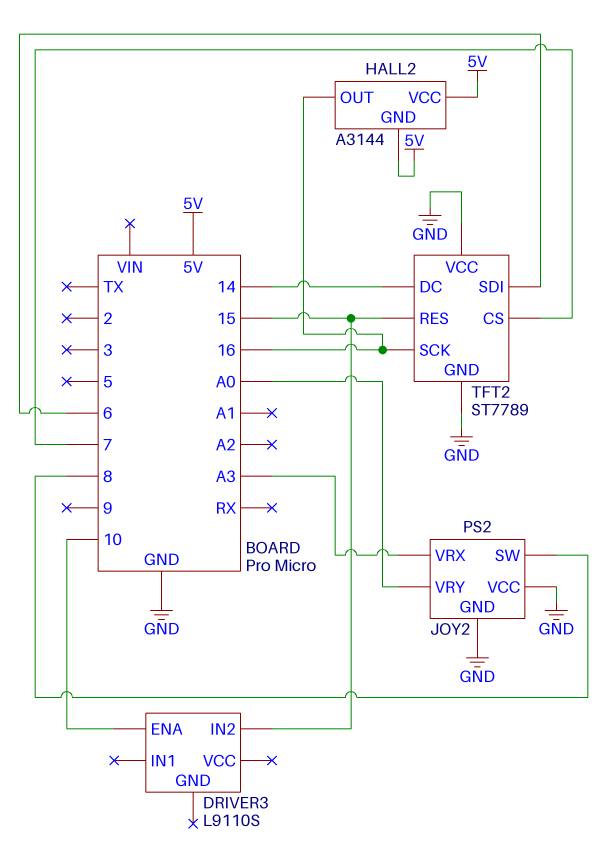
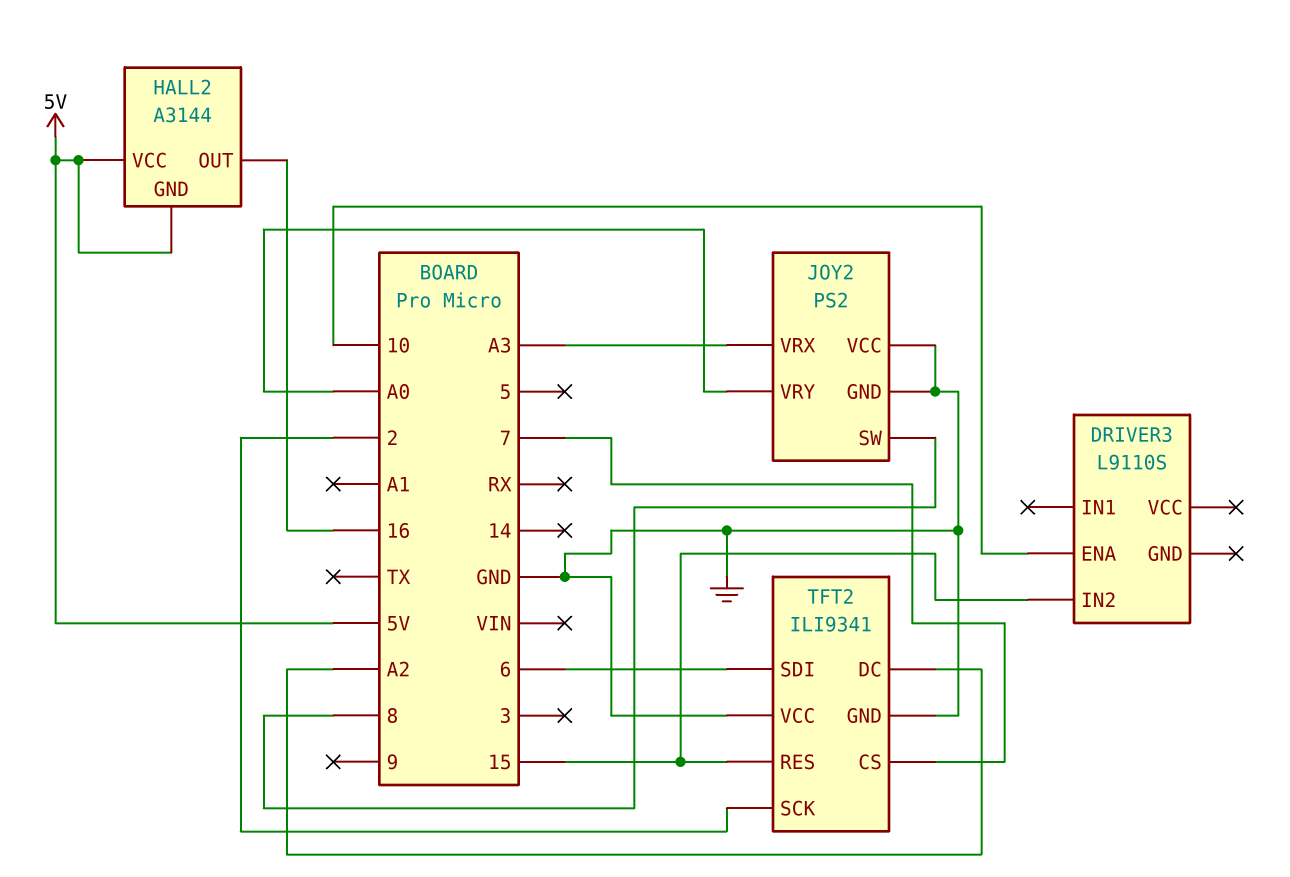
TFT2: ST7789 -> ILI9341
TFT2 pin DC: 14 -> A2
TFT2 pin SCK: 16 -> 2

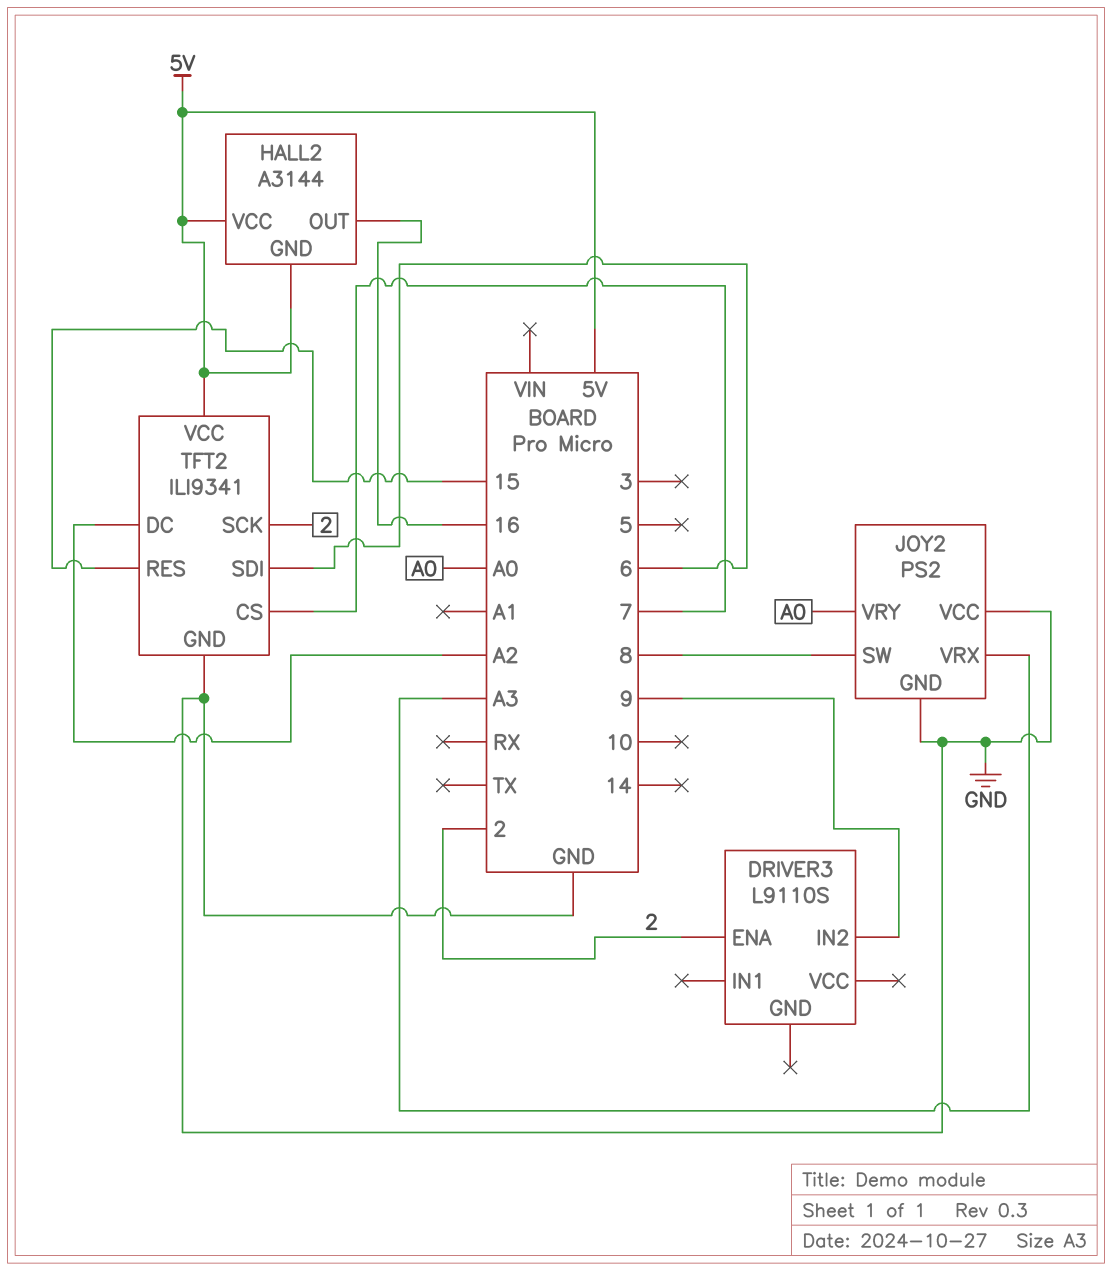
DRIVER3 pin ENA: 10 -> 2
DRIVER3 pin IN2: 15 -> 9
TFT2 pin VCC: GND -> 5V

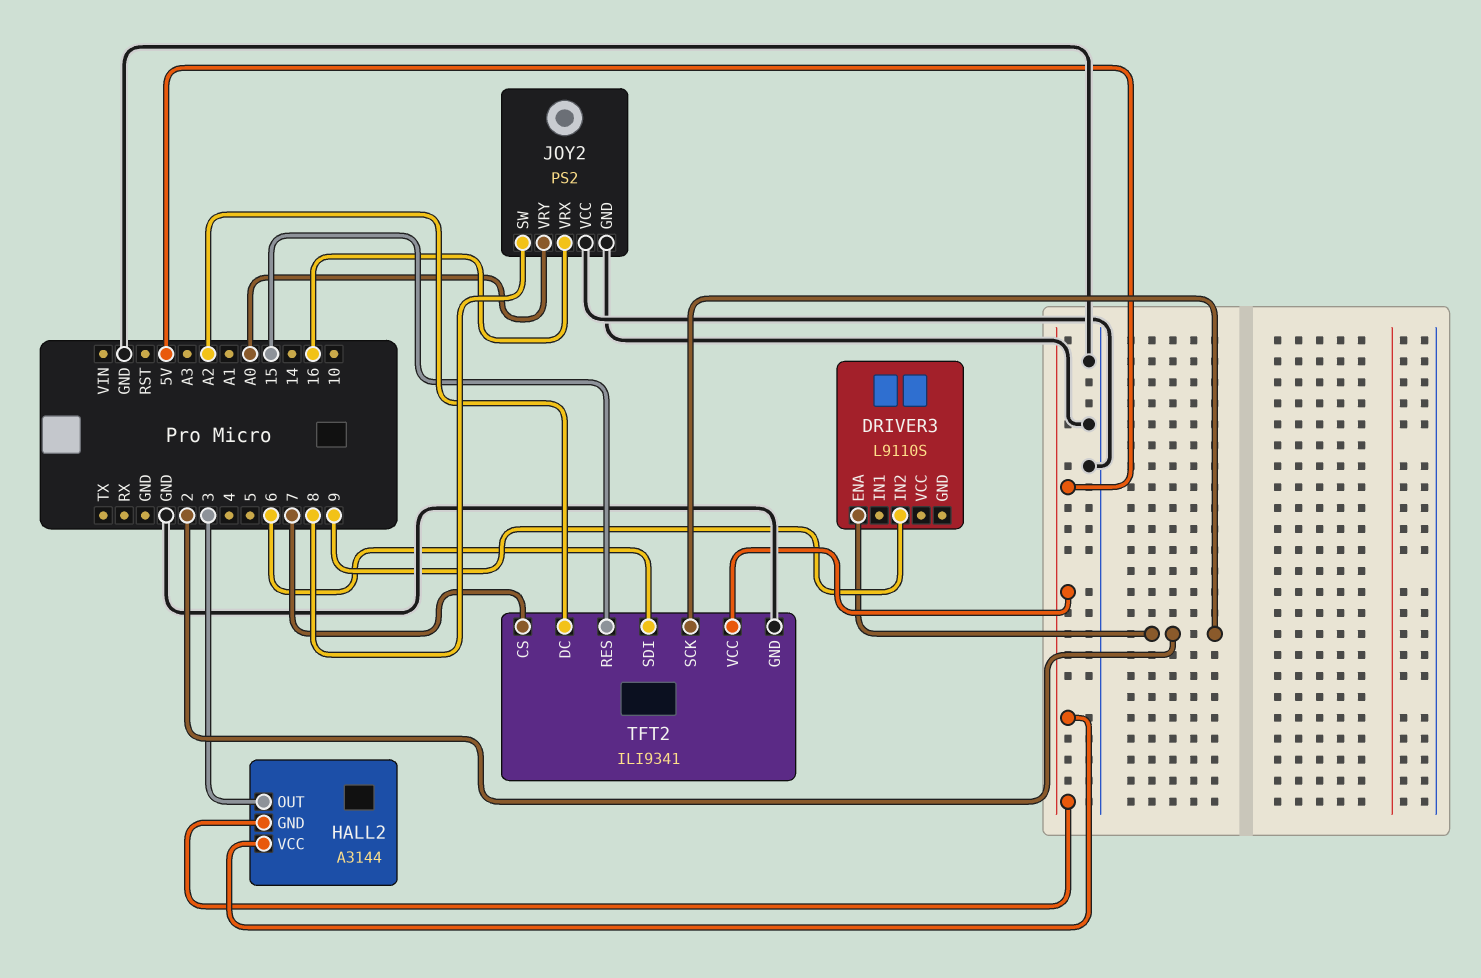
HALL2 pin OUT: 16 -> 3
JOY2 pin VRX: A3 -> 16

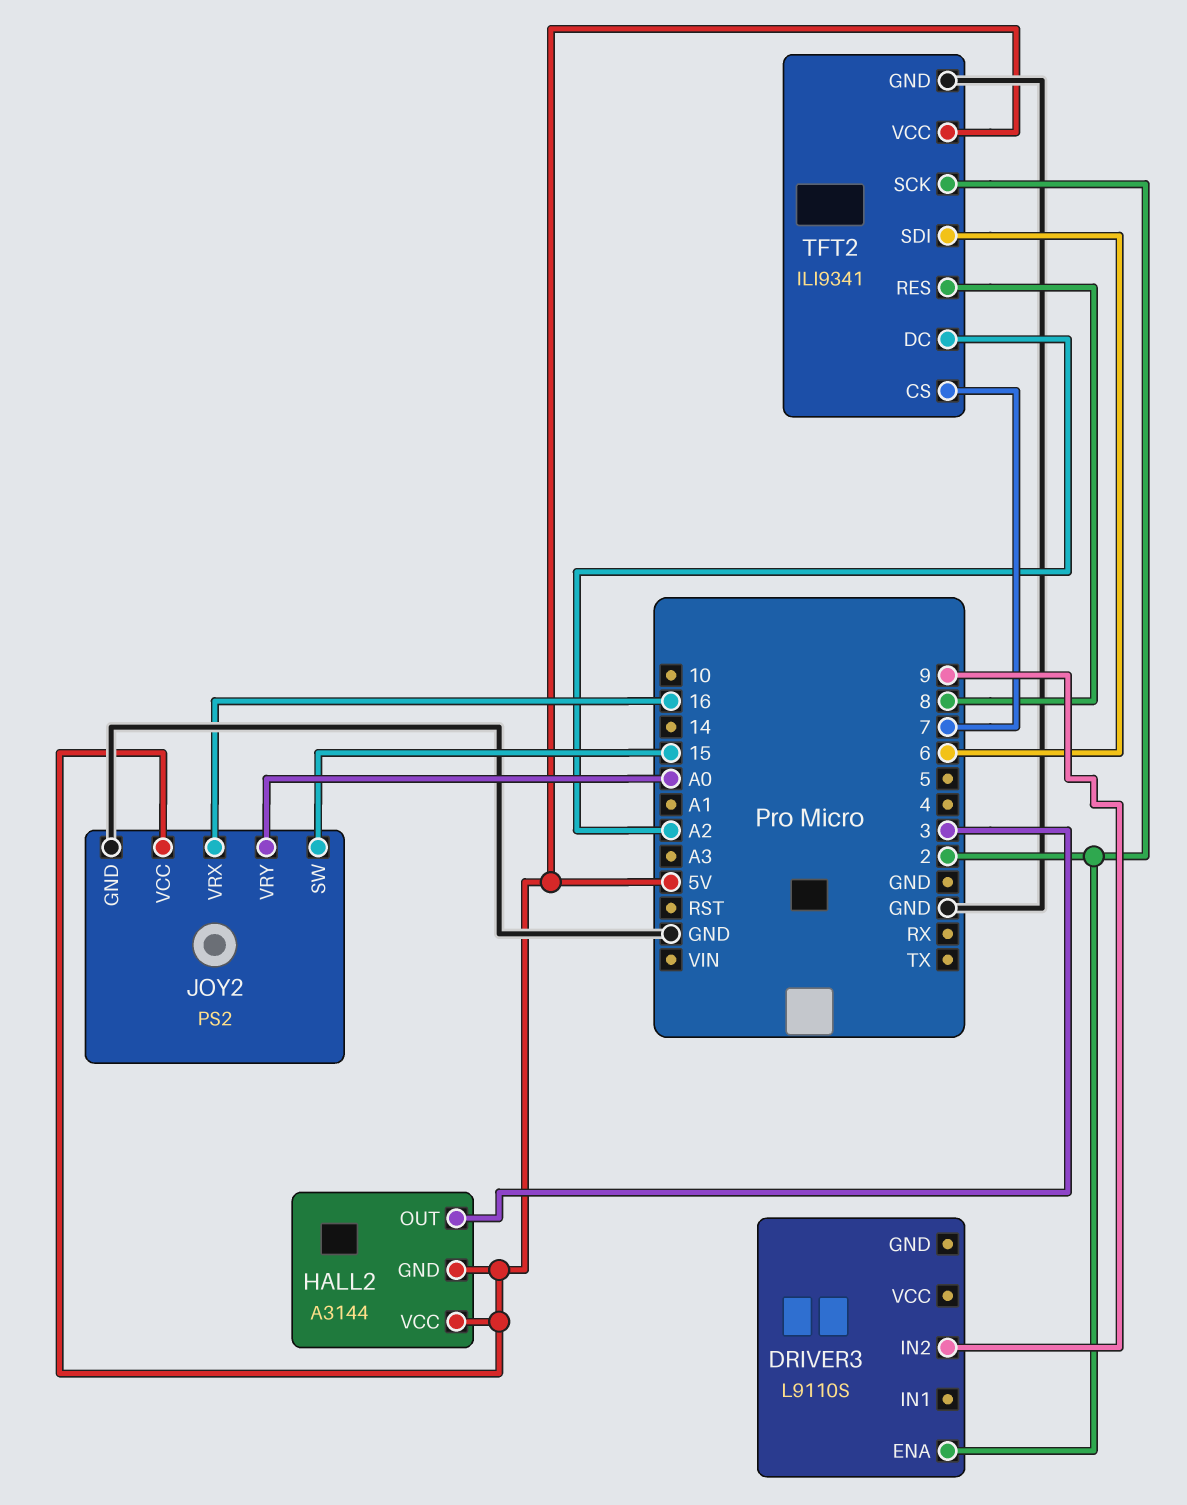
JOY2 pin SW: 8 -> 15
JOY2 pin VCC: GND -> 5V
TFT2 pin RES: 15 -> 8

